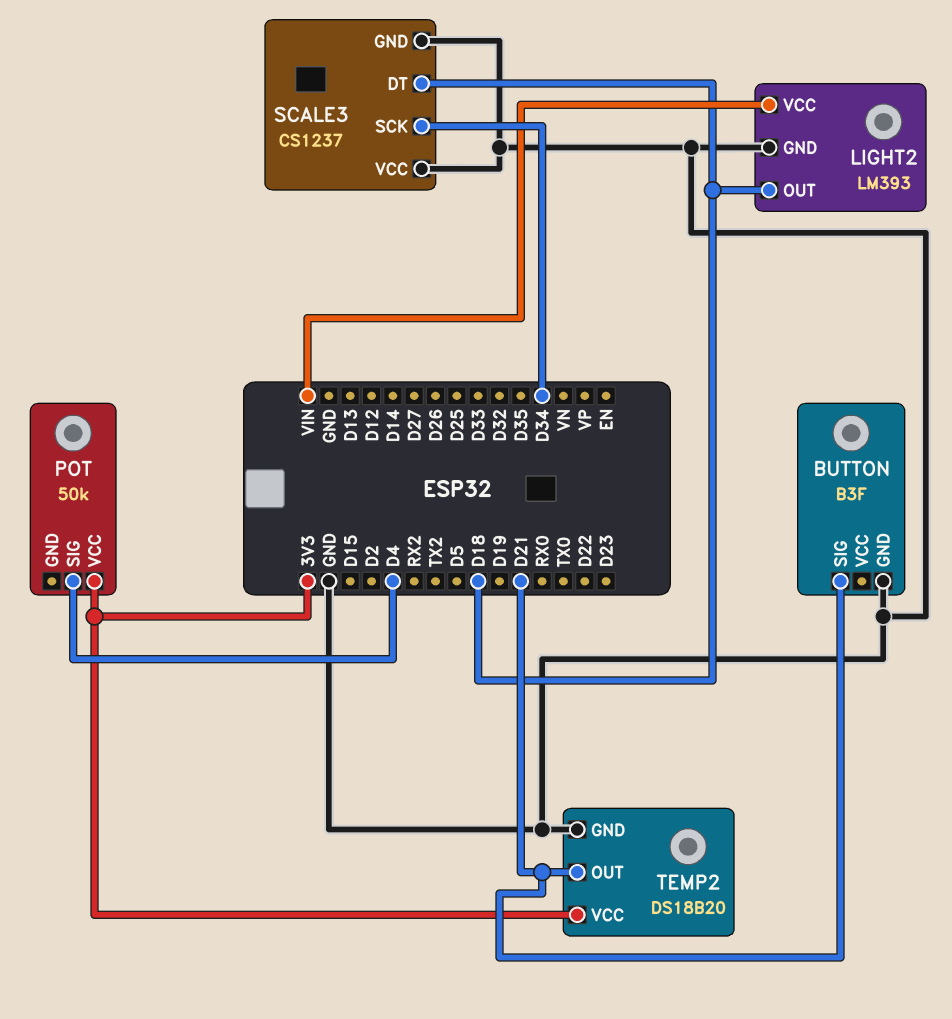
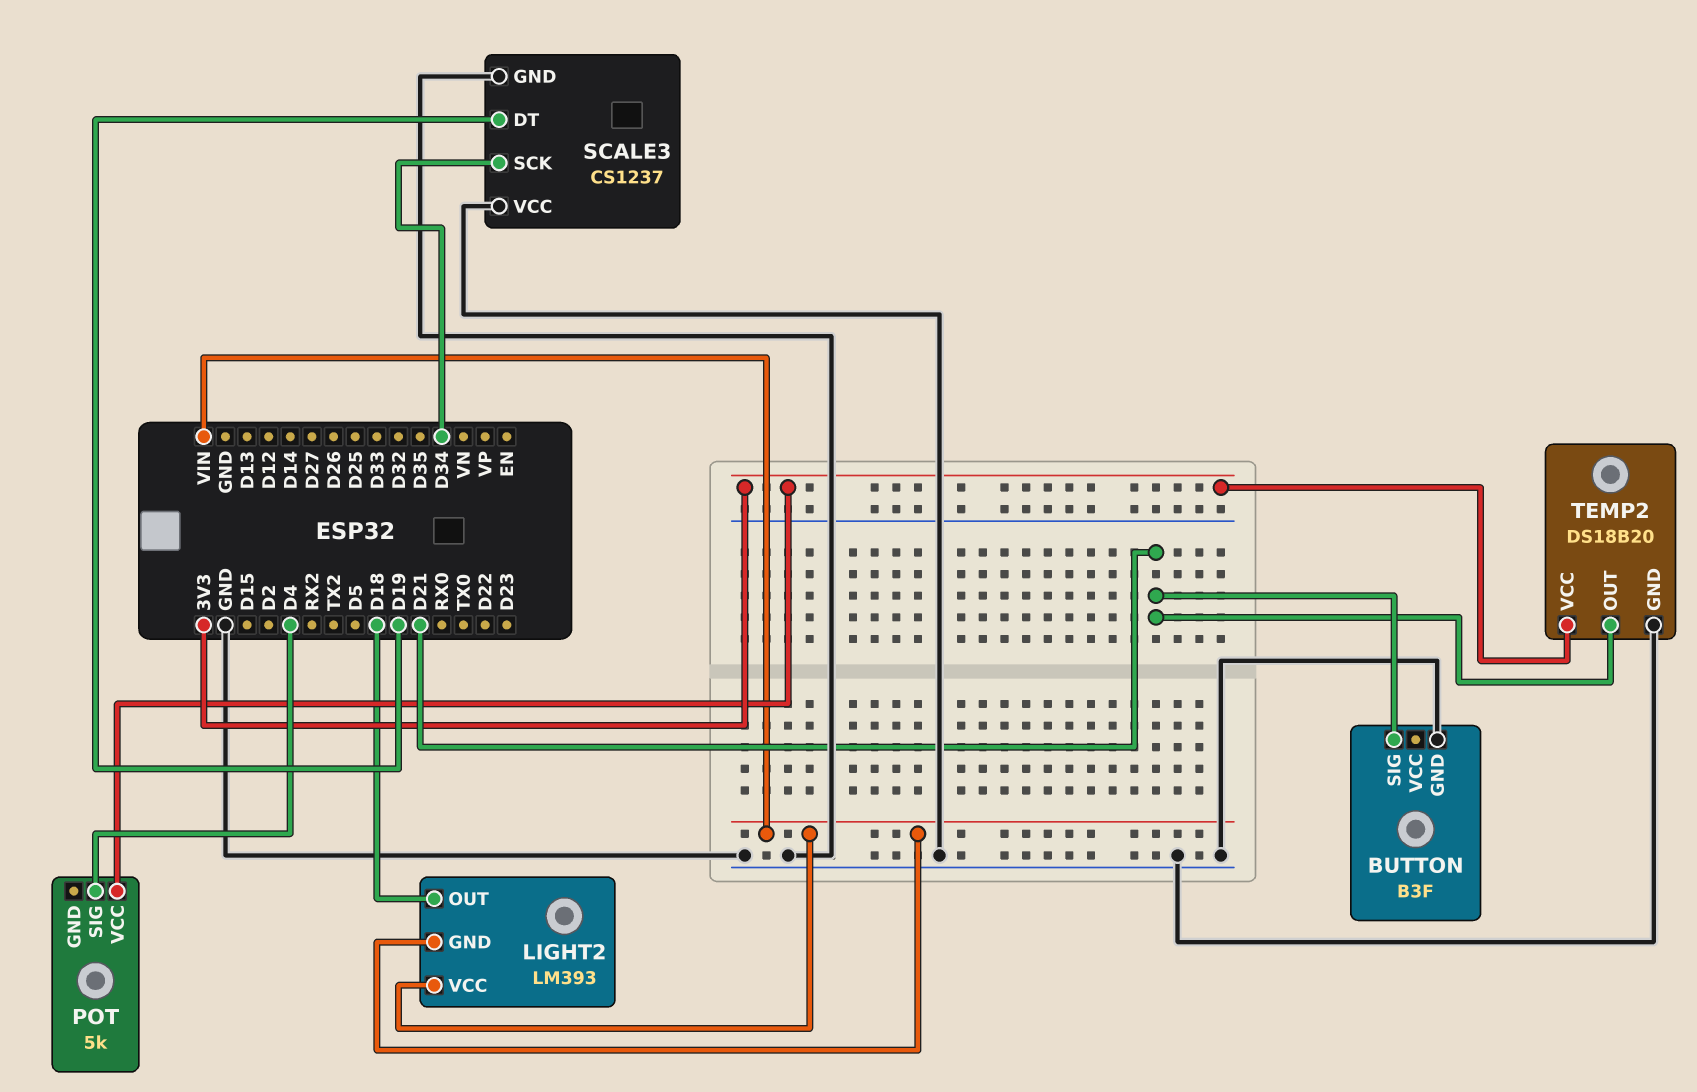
LIGHT2 pin GND: GND -> VIN
POT: 50k -> 5k
SCALE3 pin DT: D18 -> D19

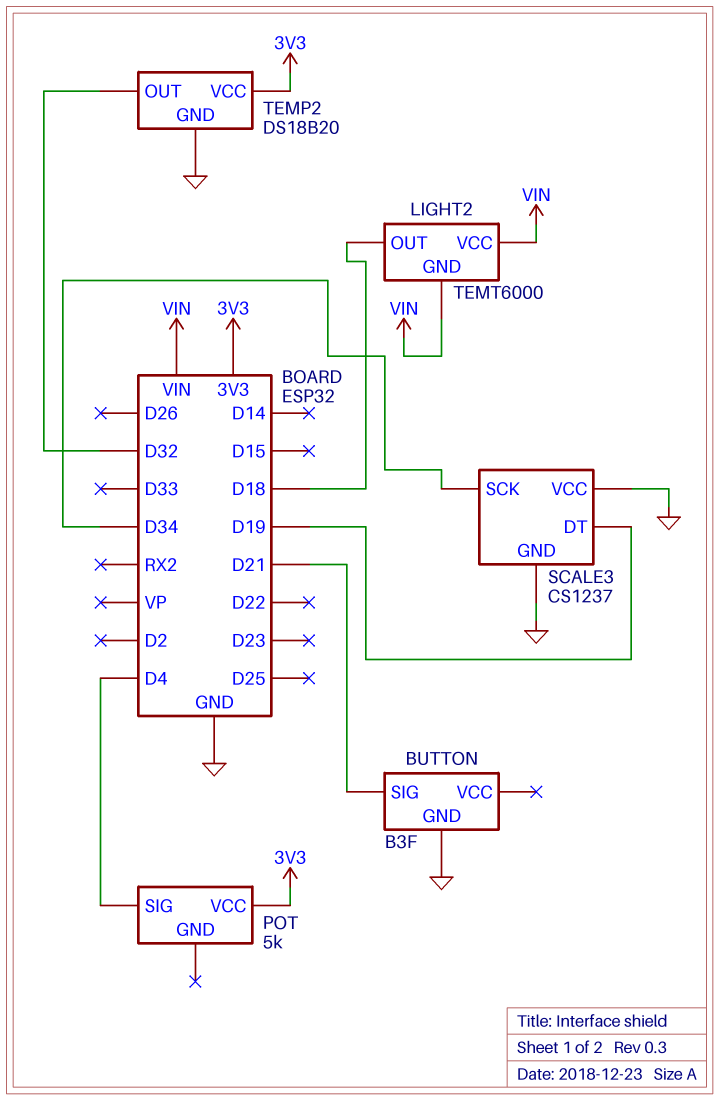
LIGHT2: LM393 -> TEMT6000
TEMP2 pin OUT: D21 -> D32

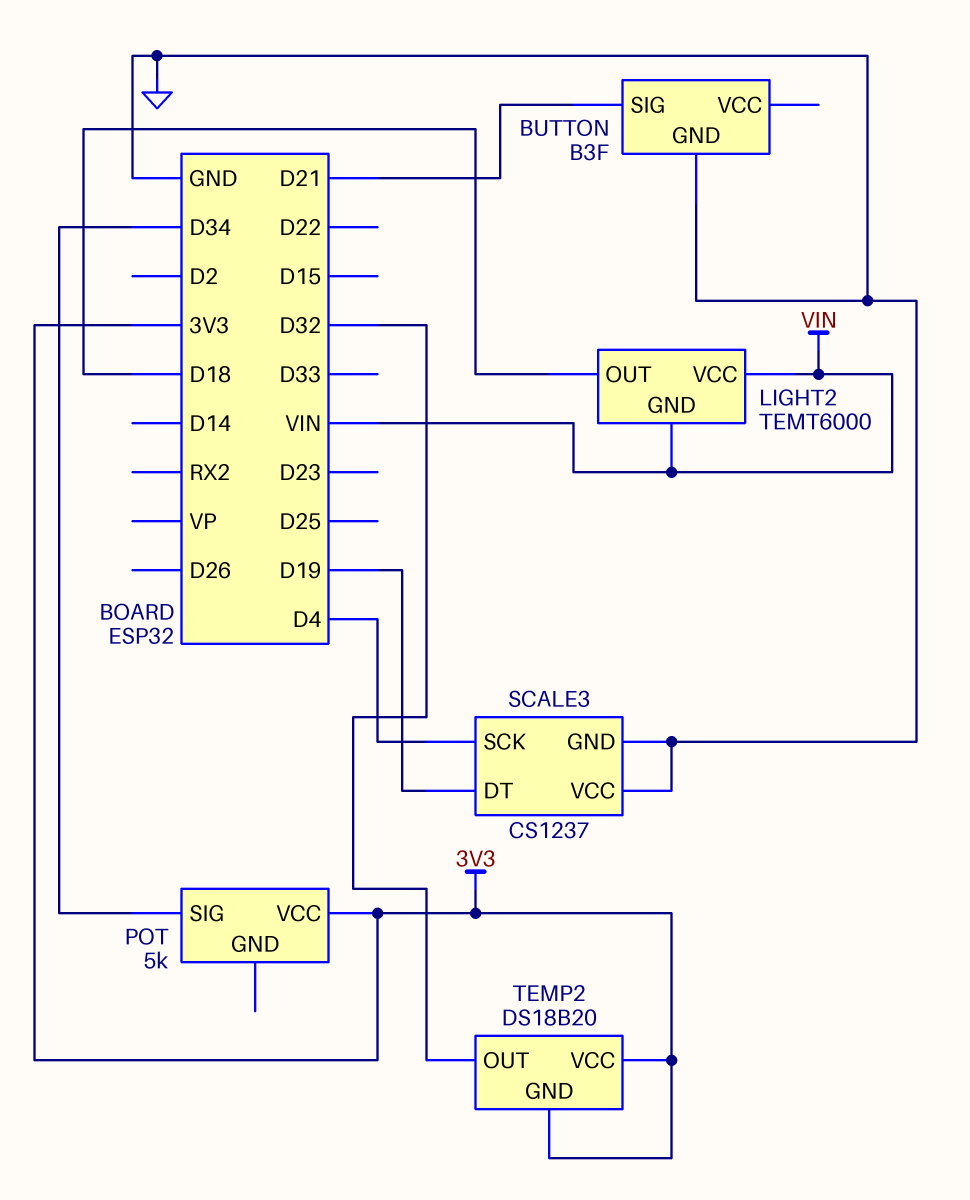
POT pin SIG: D4 -> D34
SCALE3 pin SCK: D34 -> D4
TEMP2 pin GND: GND -> 3V3

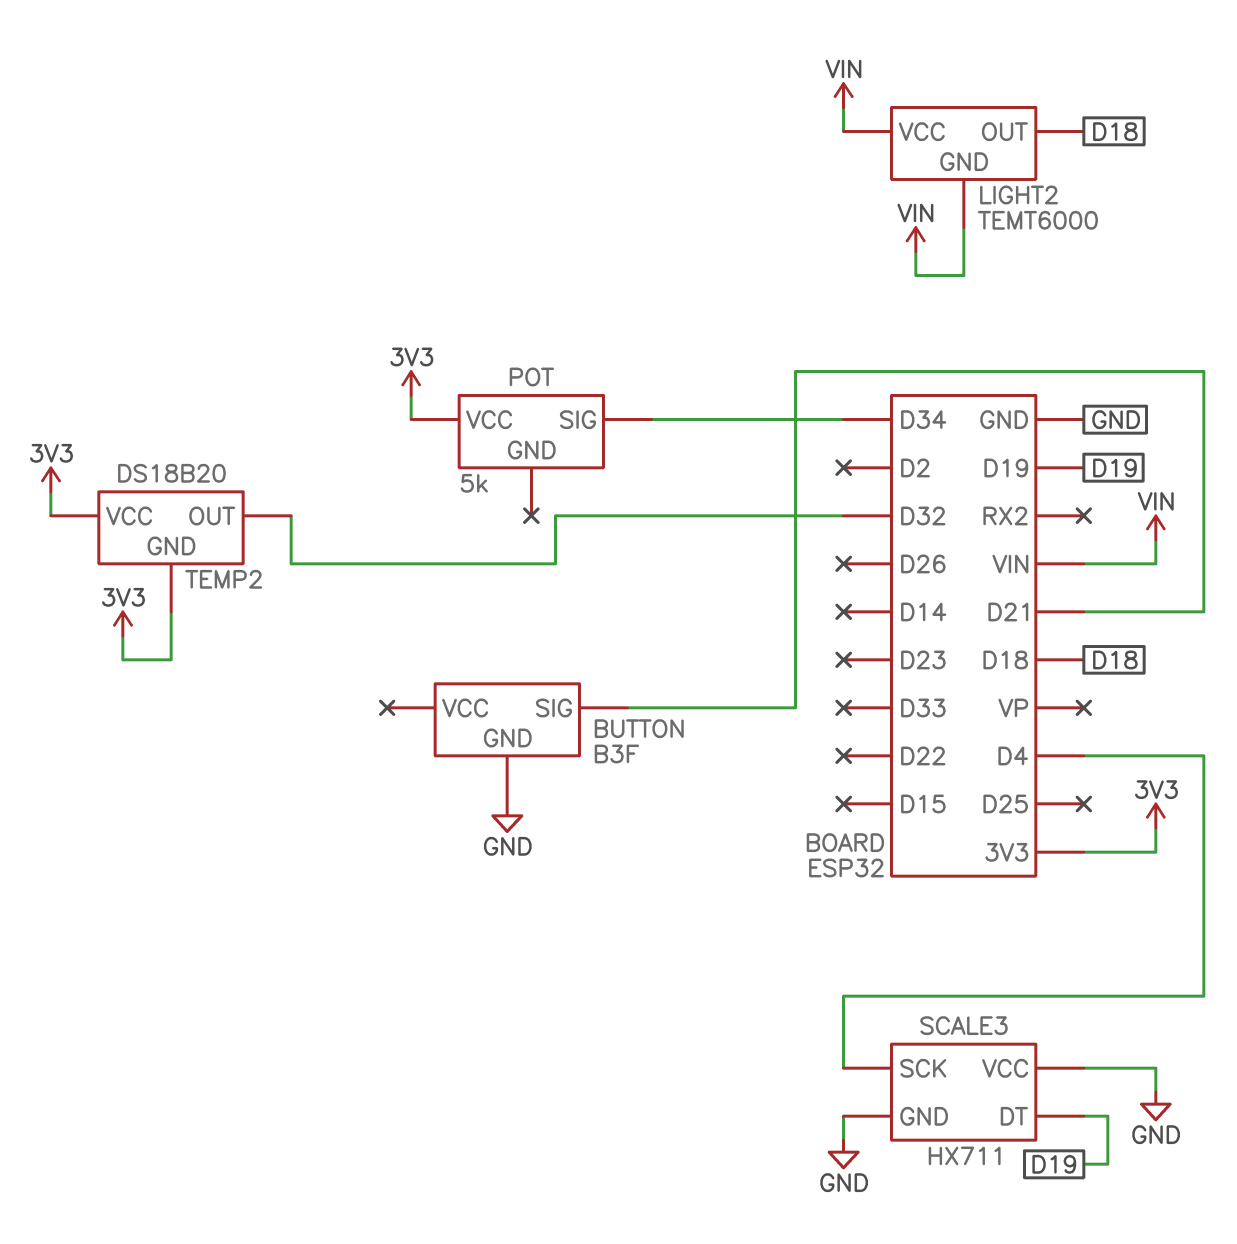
SCALE3: CS1237 -> HX711

